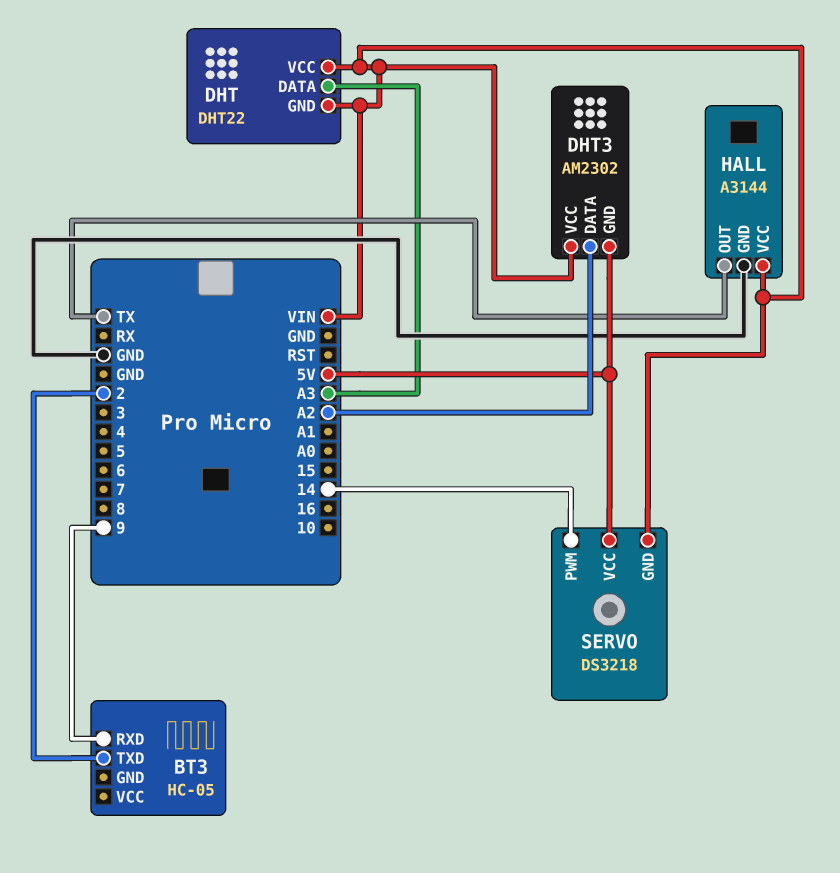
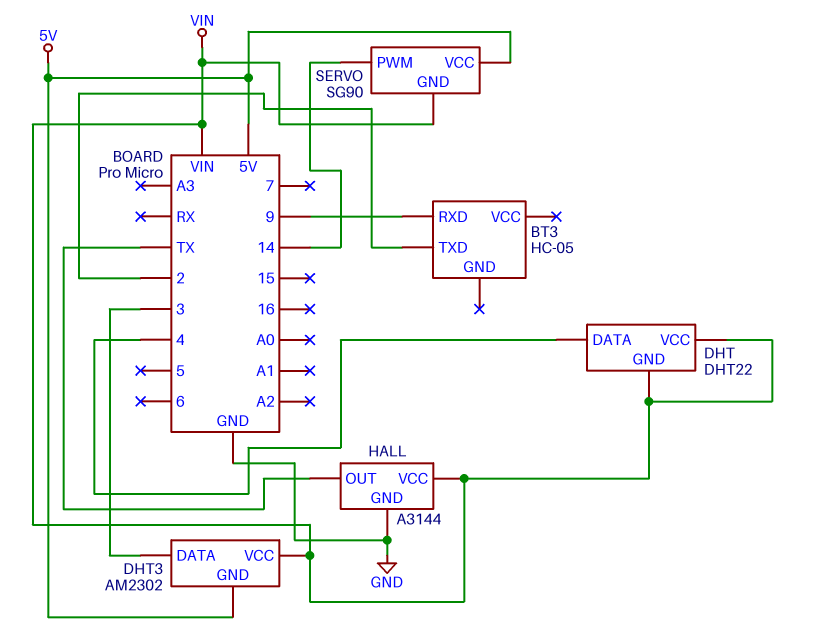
DHT pin DATA: A3 -> 4
DHT3 pin DATA: A2 -> 3
SERVO: DS3218 -> SG90

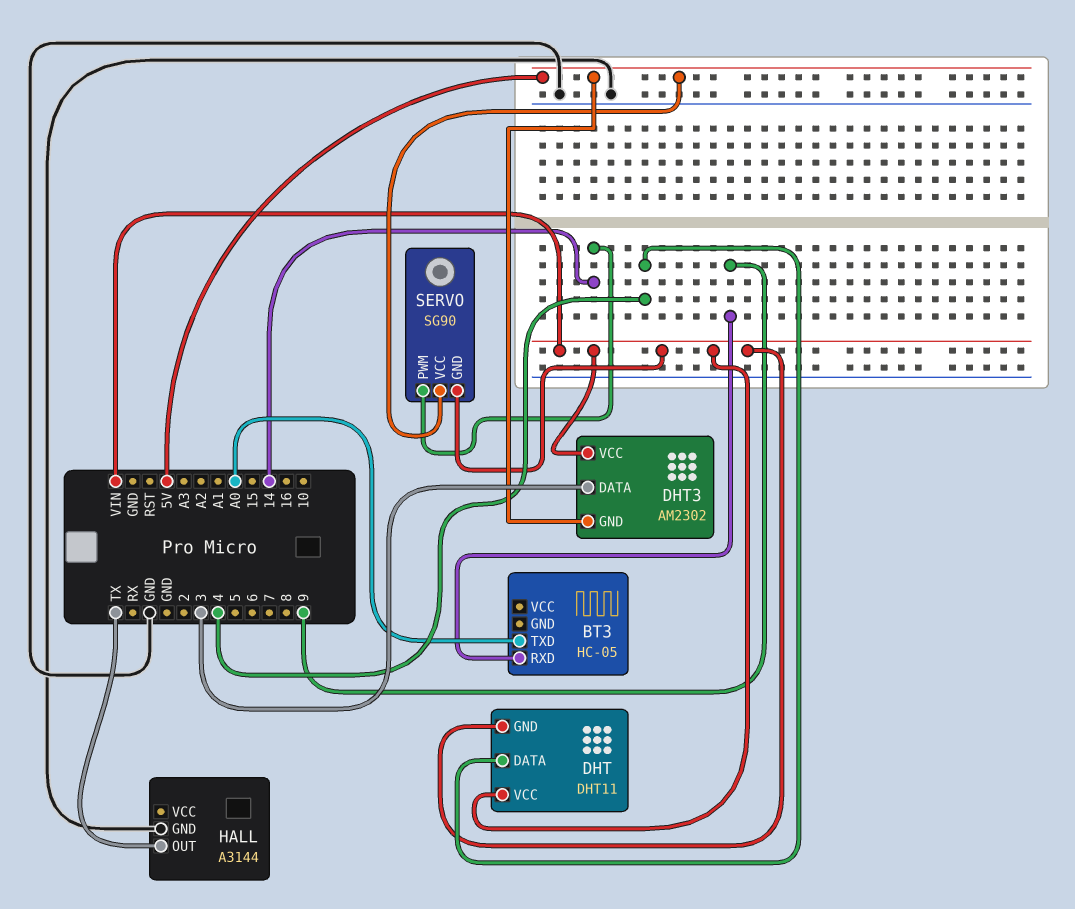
BT3 pin TXD: 2 -> A0
DHT: DHT22 -> DHT11
HALL pin VCC: VIN -> none

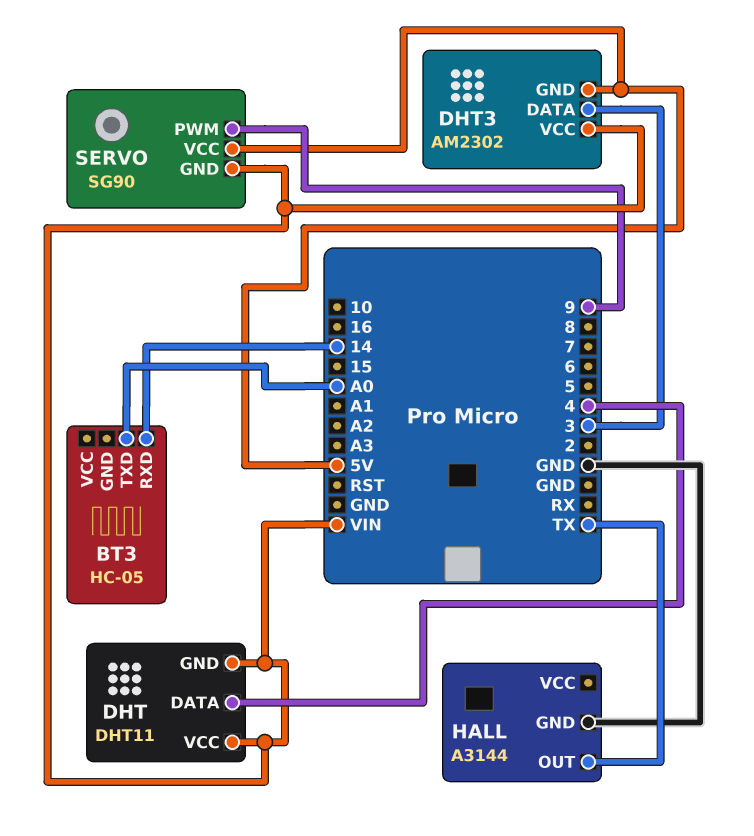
BT3 pin RXD: 9 -> 14
SERVO pin PWM: 14 -> 9

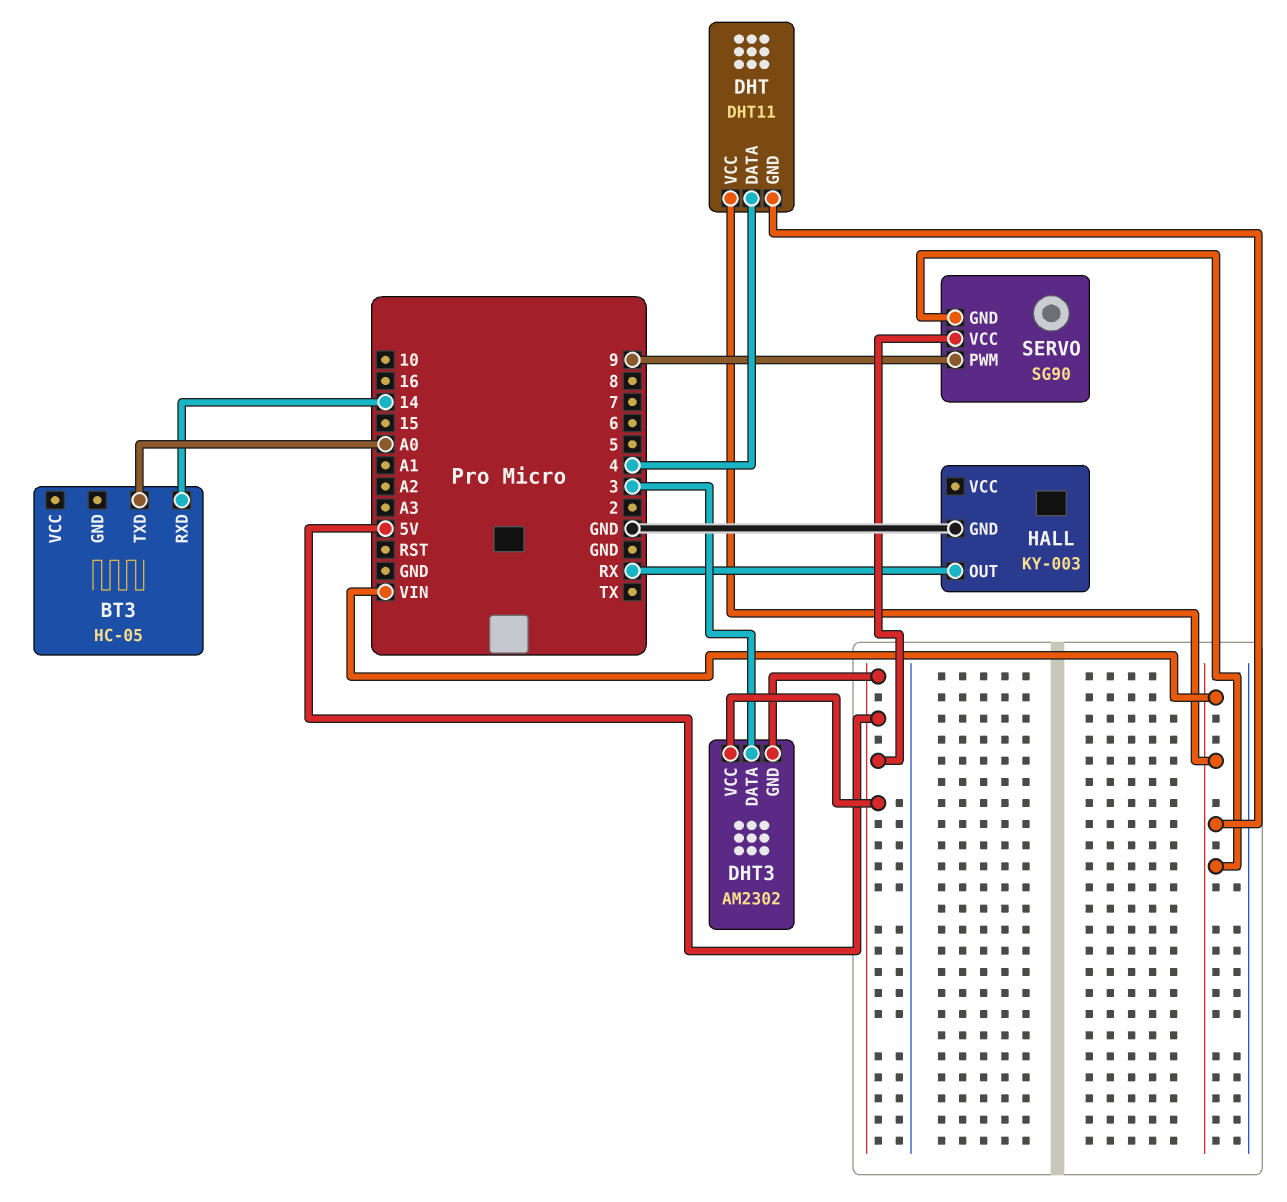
DHT3 pin VCC: VIN -> 5V
HALL: A3144 -> KY-003
HALL pin OUT: TX -> RX

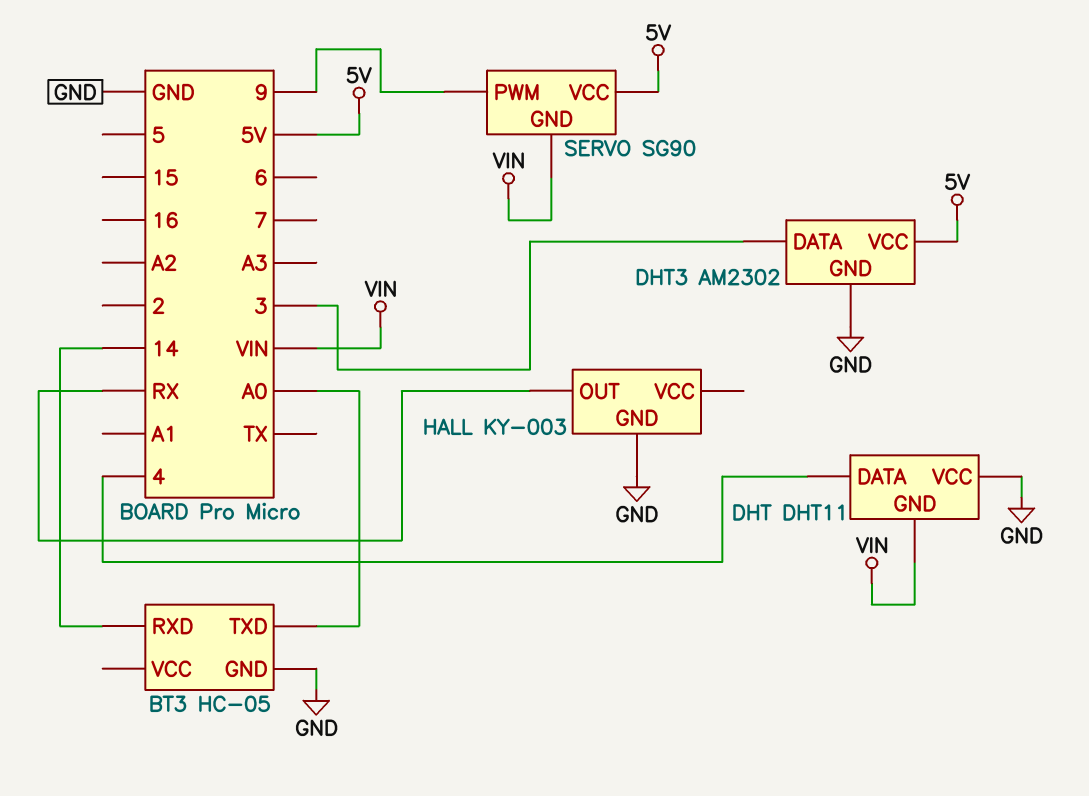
BT3 pin GND: none -> GND
DHT pin VCC: VIN -> GND
DHT3 pin GND: 5V -> GND

